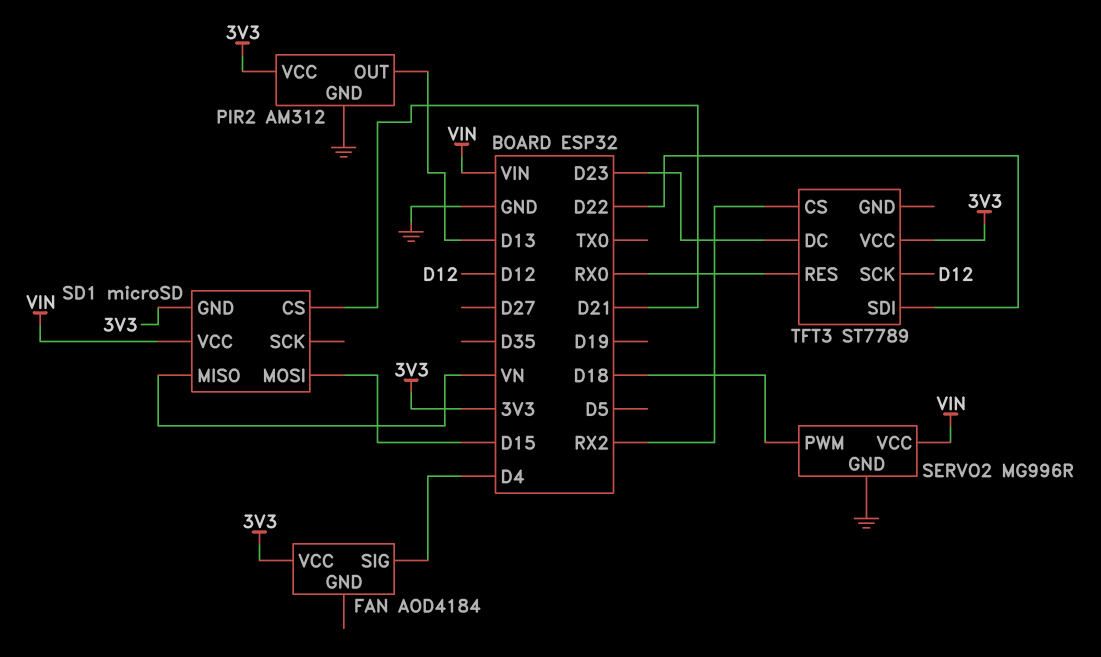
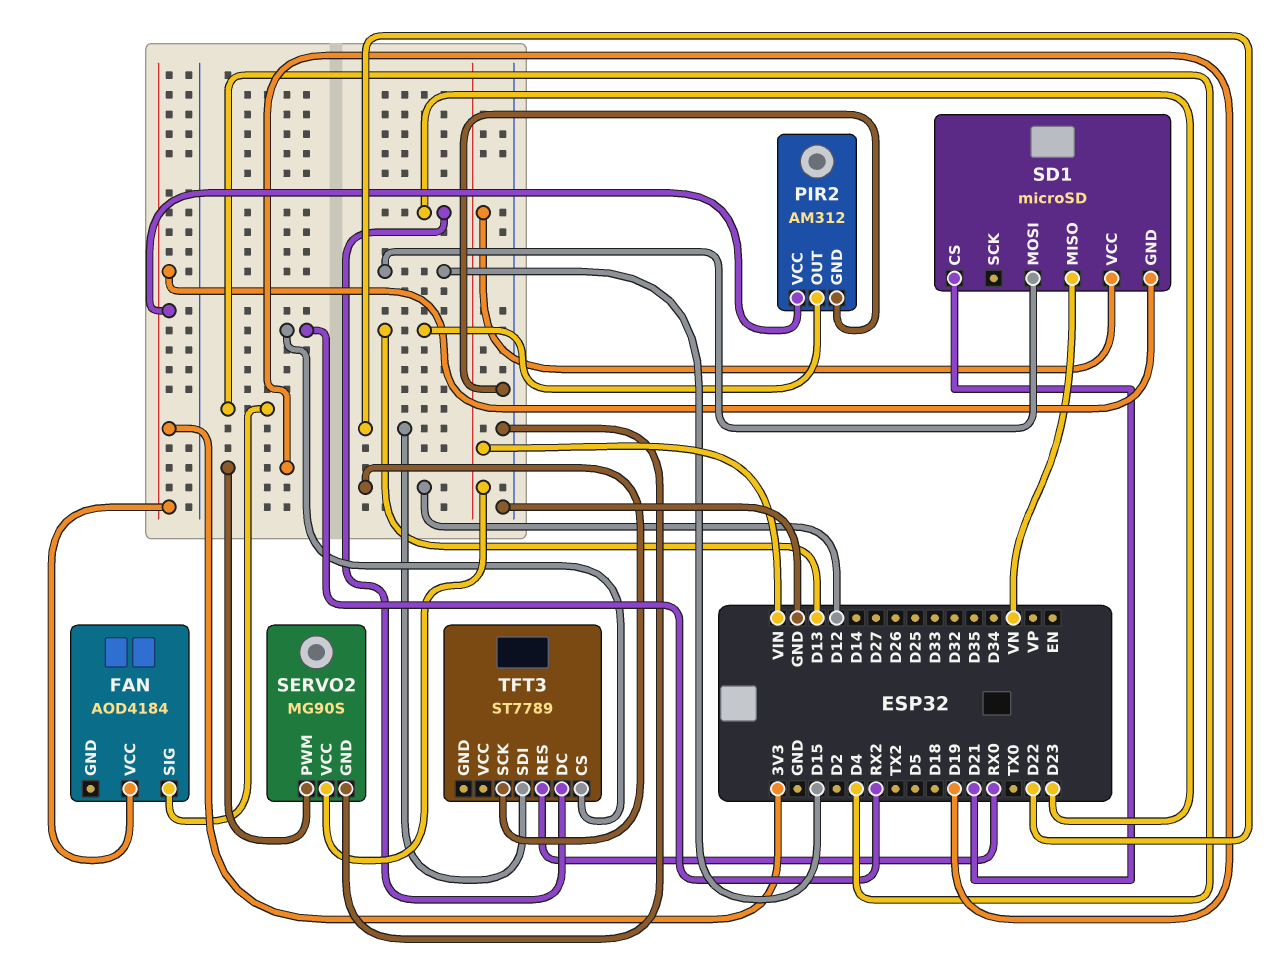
SERVO2: MG996R -> MG90S
SERVO2 pin PWM: D18 -> D19
TFT3 pin VCC: 3V3 -> none

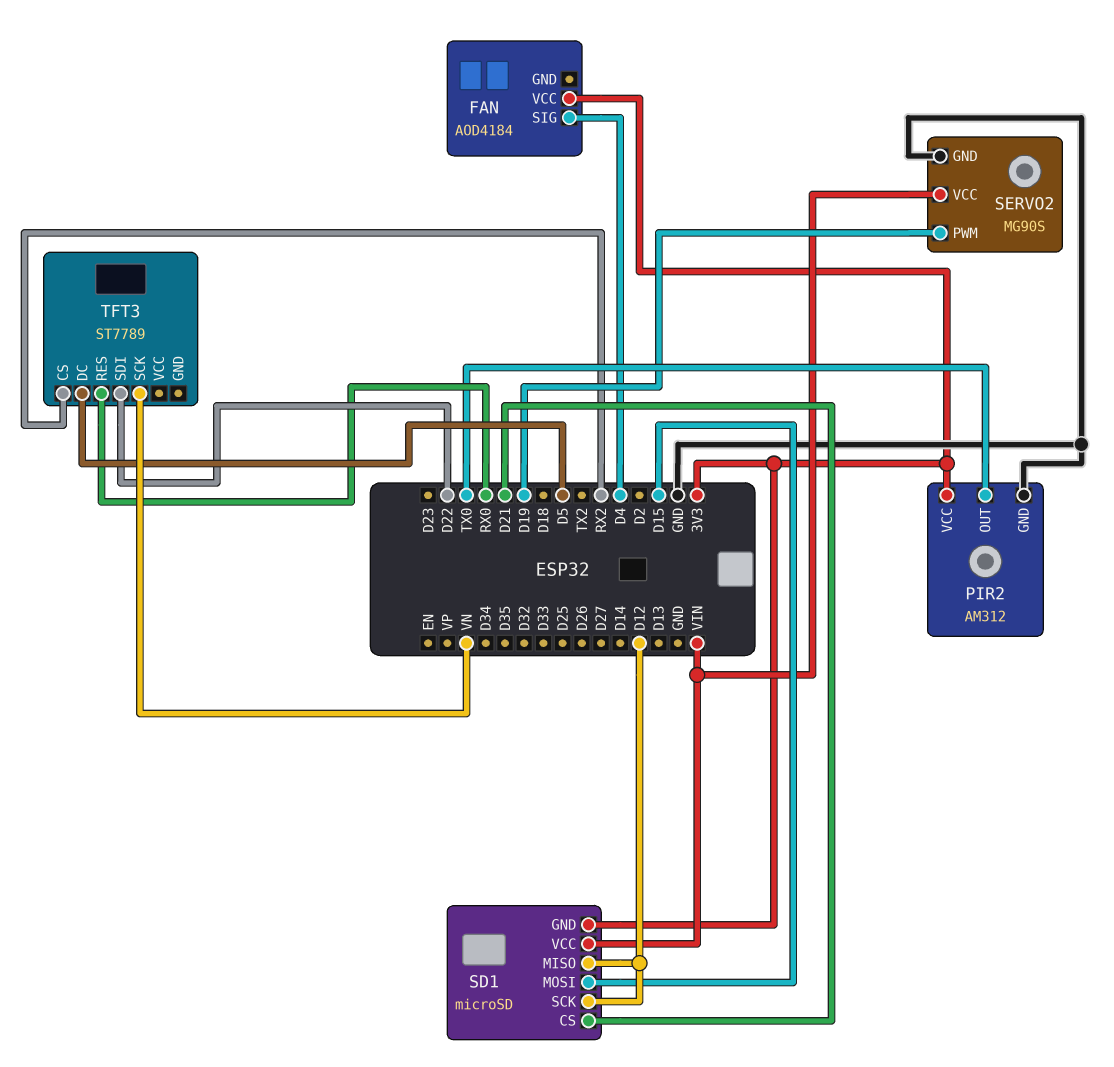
PIR2 pin OUT: D13 -> TX0
SD1 pin MISO: VN -> D12
SD1 pin SCK: none -> D12
TFT3 pin DC: D23 -> D5
TFT3 pin SCK: D12 -> VN

